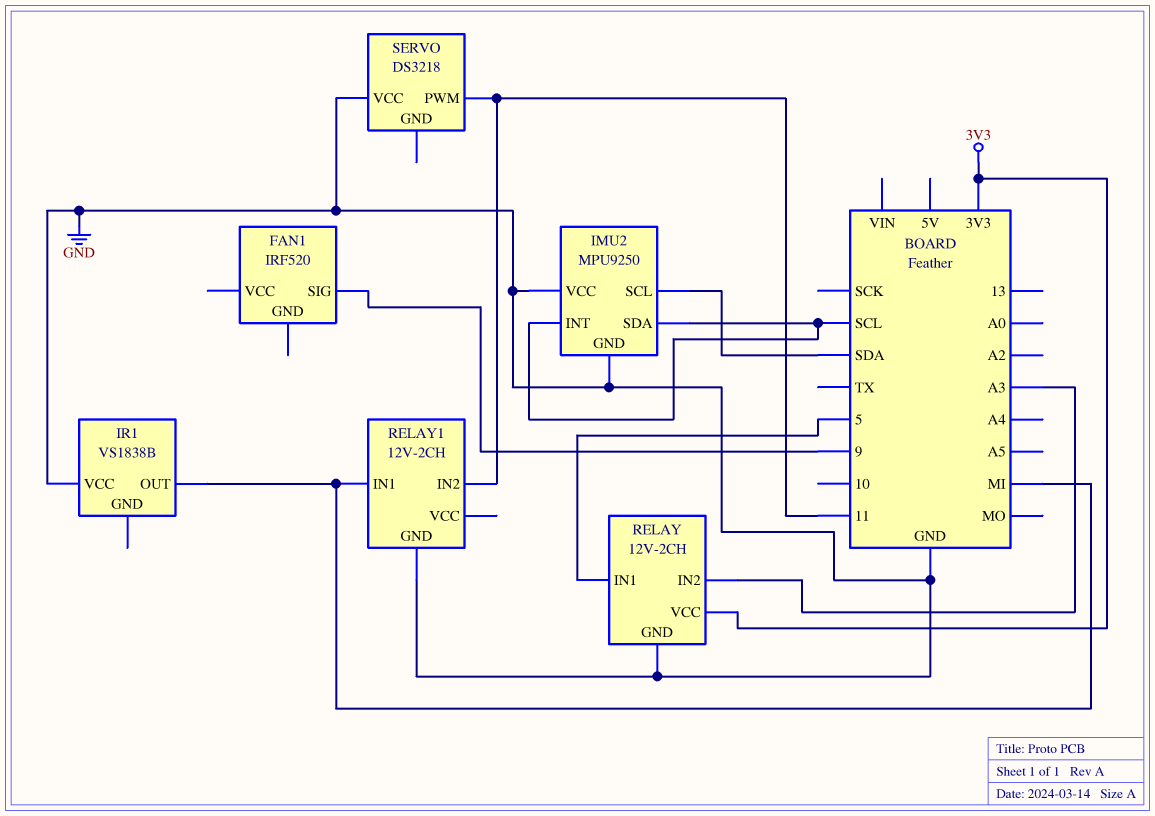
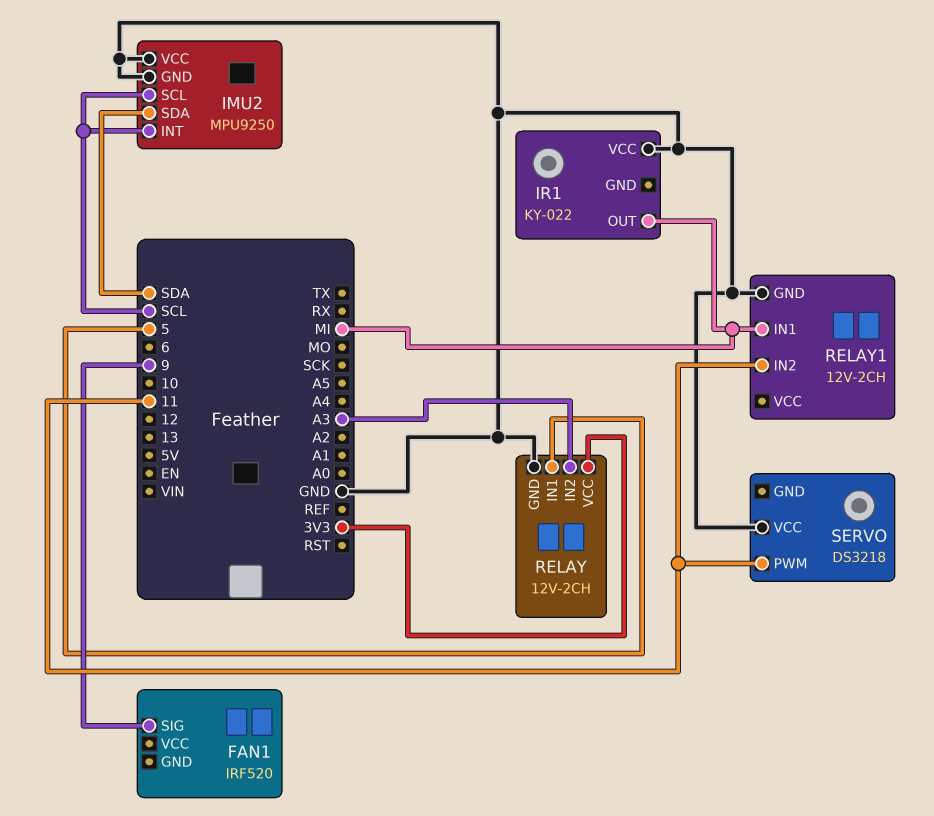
IMU2 pin SCL: SDA -> SCL
IMU2 pin SDA: SCL -> SDA
IR1: VS1838B -> KY-022

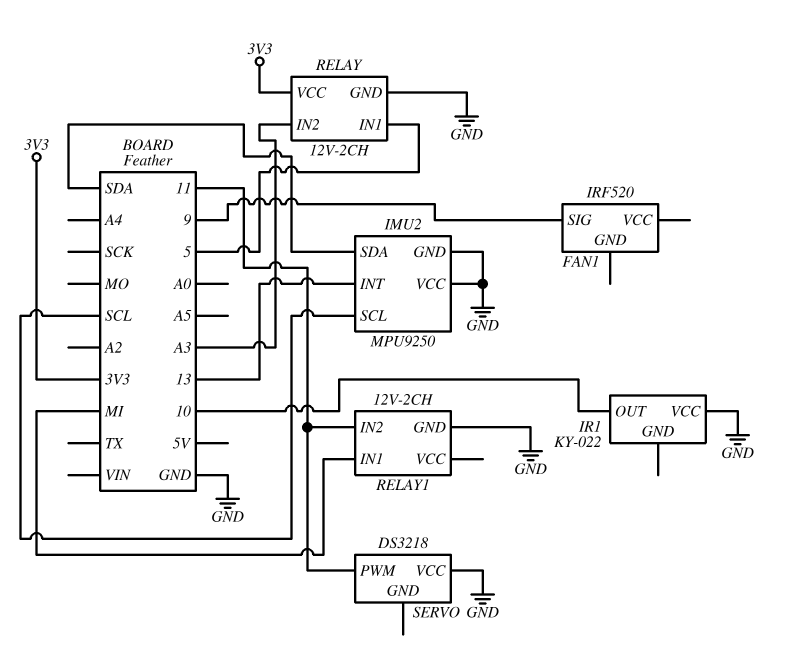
IMU2 pin INT: SCL -> 13
IR1 pin OUT: MI -> 10

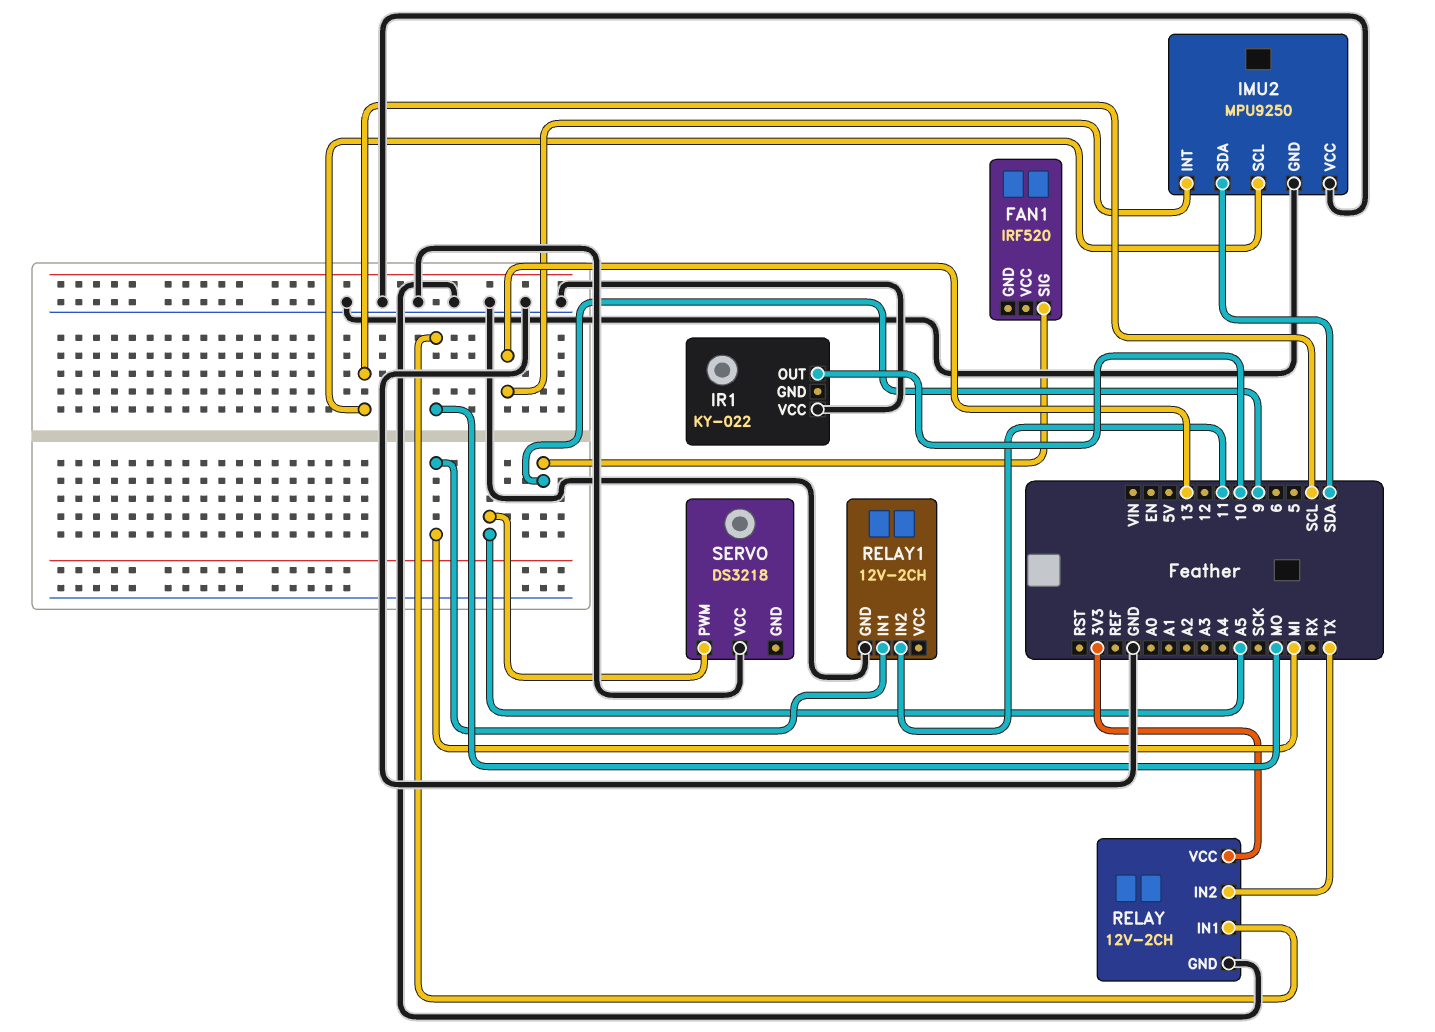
RELAY pin IN1: 5 -> MO
RELAY pin IN2: A3 -> TX
SERVO pin PWM: 11 -> A5

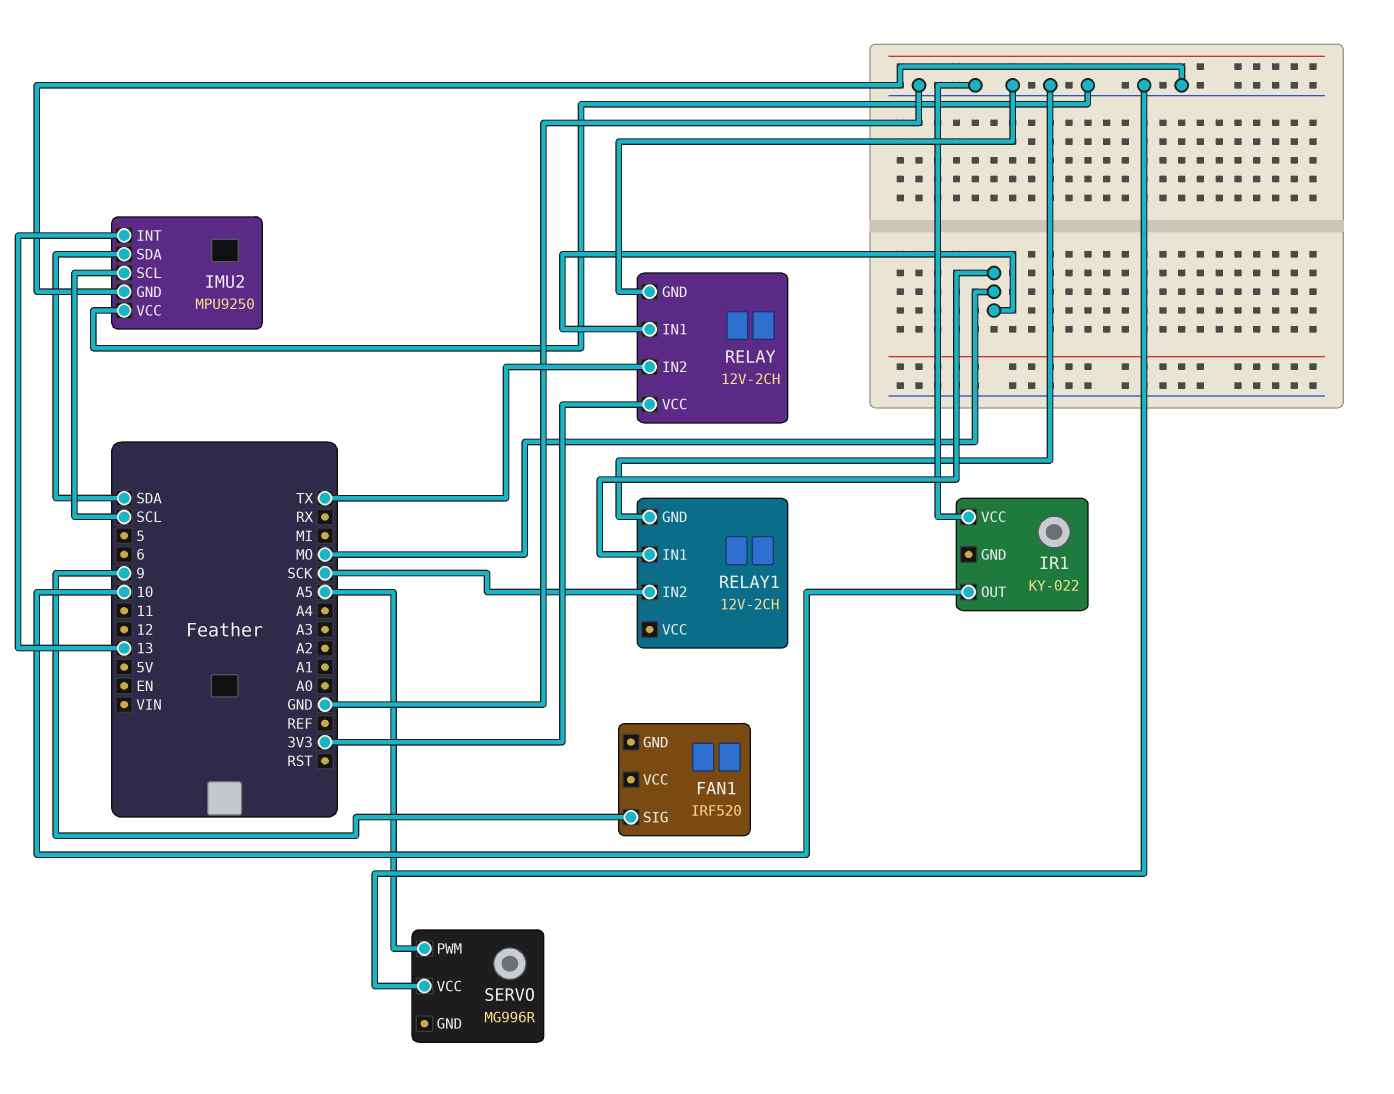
RELAY1 pin IN1: MI -> MO
RELAY1 pin IN2: 11 -> SCK
SERVO: DS3218 -> MG996R

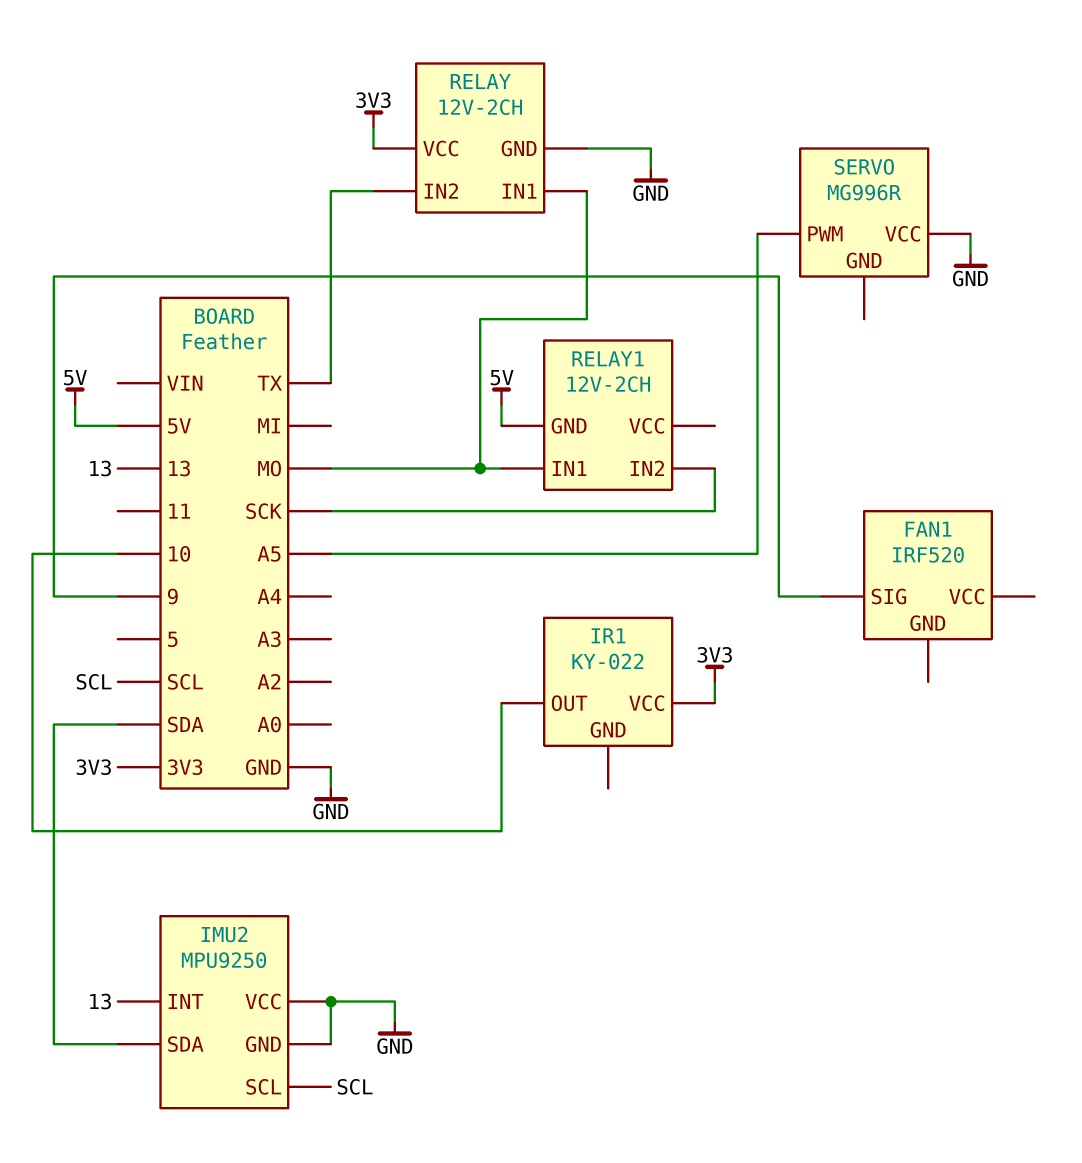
IR1 pin VCC: GND -> 3V3
RELAY1 pin GND: GND -> 5V

